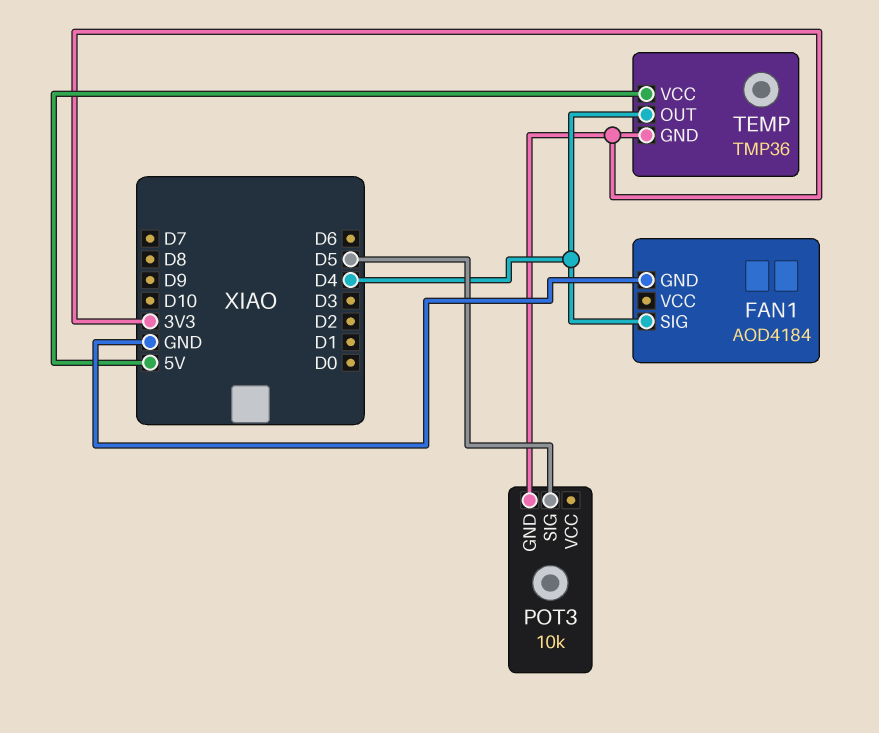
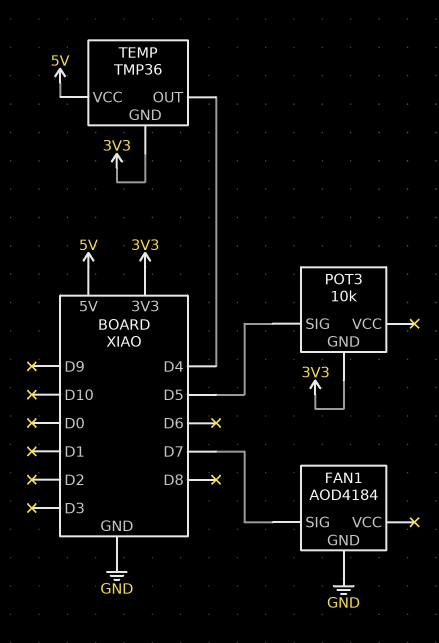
FAN1 pin SIG: D4 -> D7

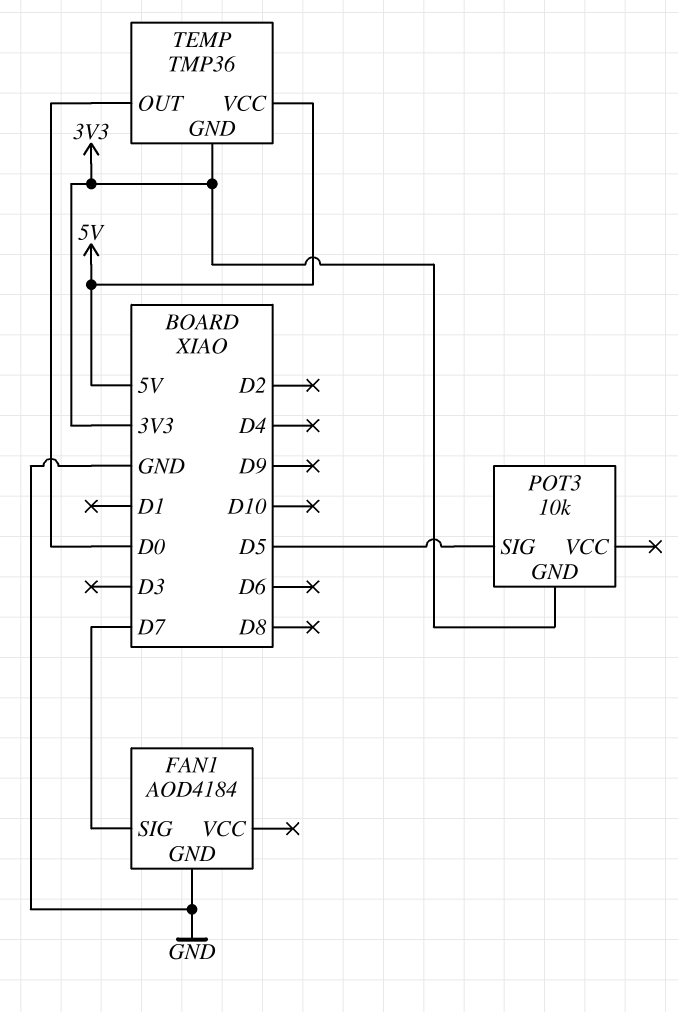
TEMP pin OUT: D4 -> D0

